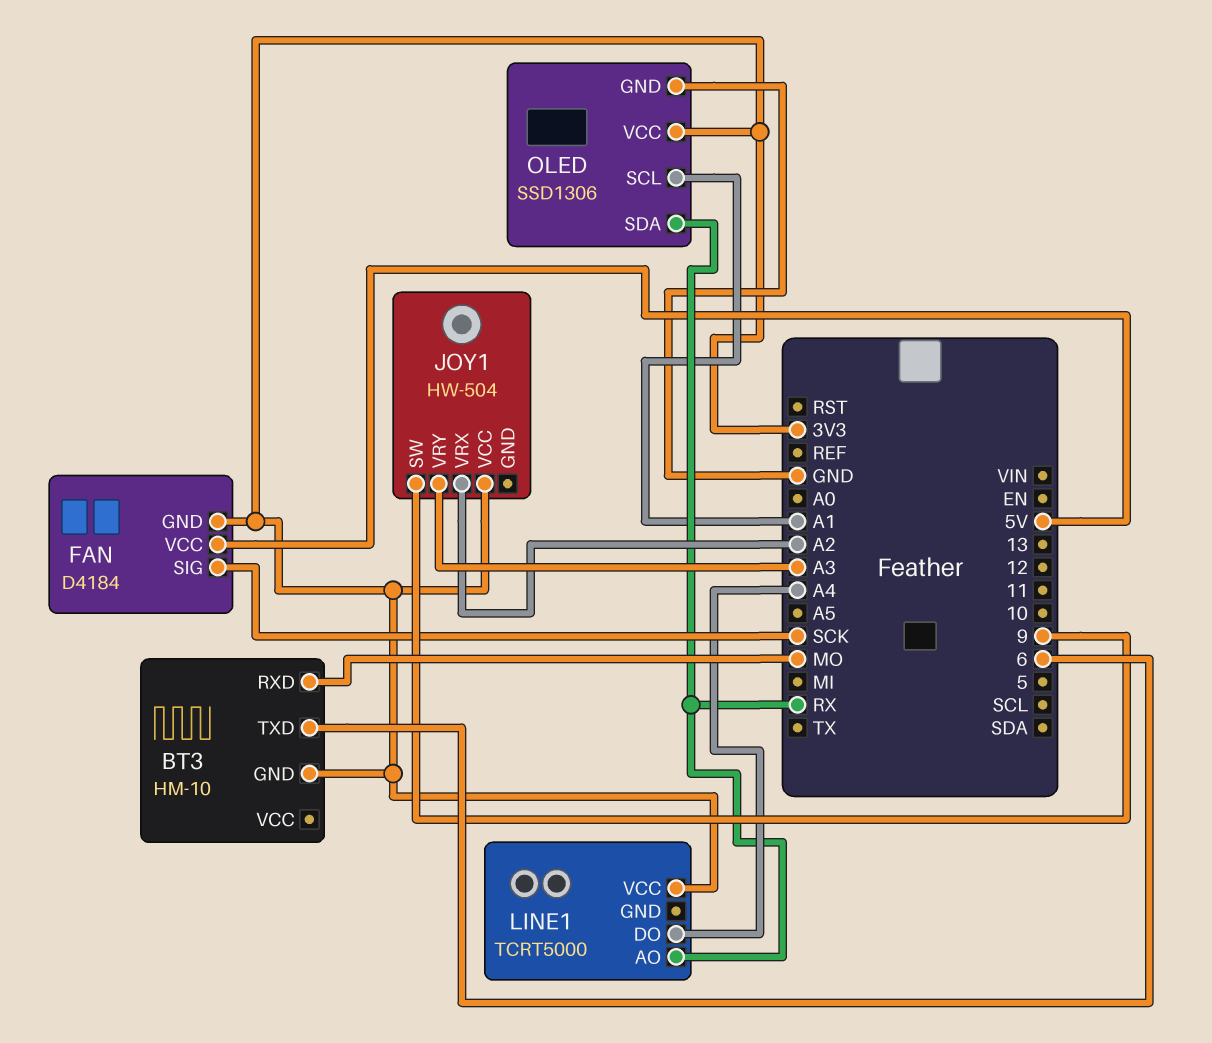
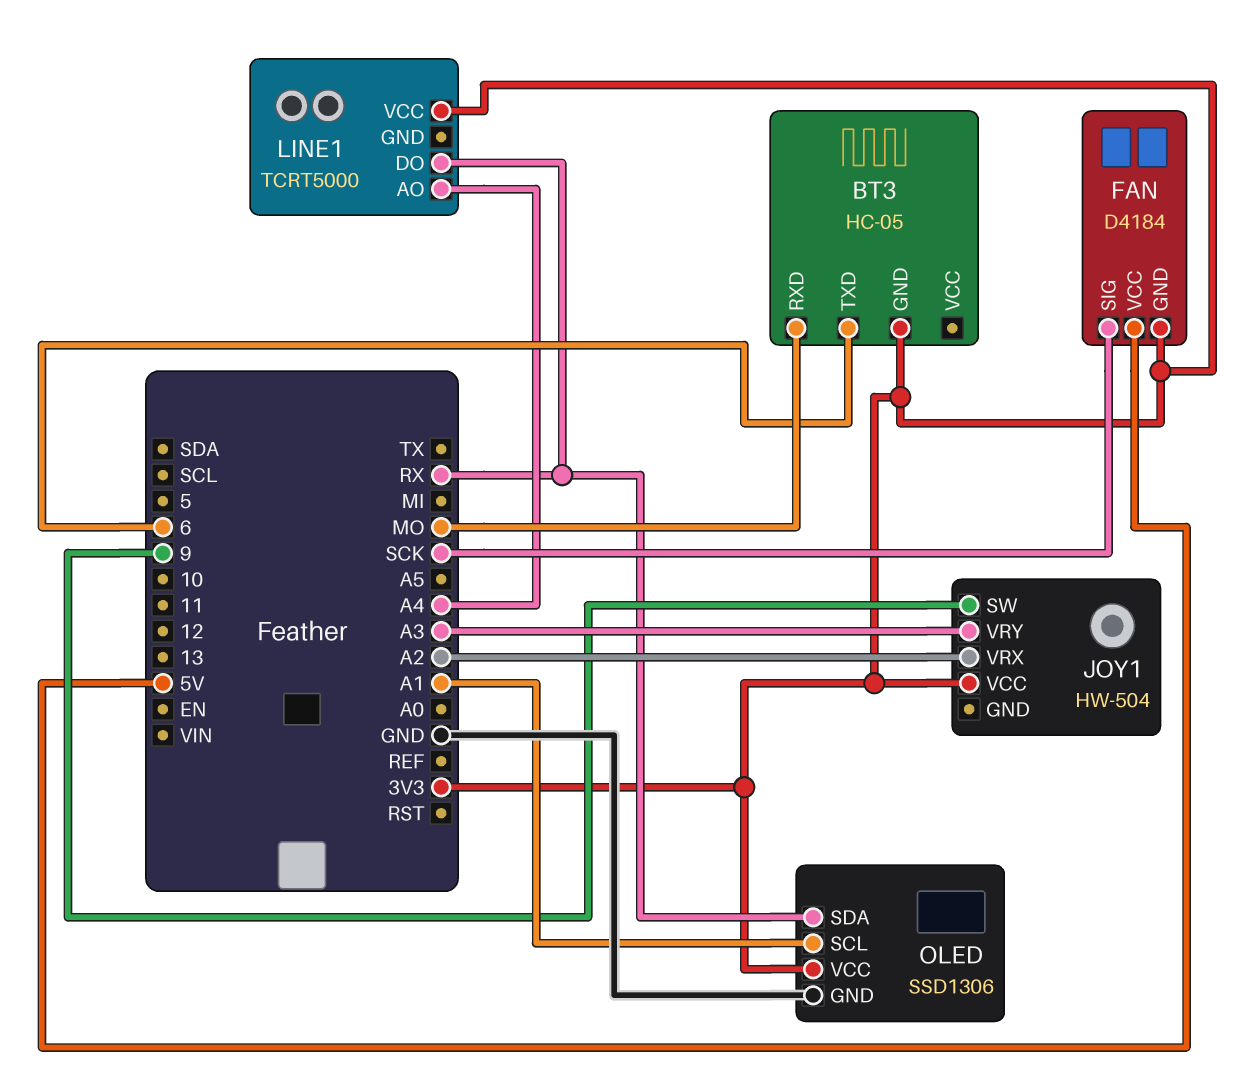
BT3: HM-10 -> HC-05
LINE1 pin AO: RX -> A4
LINE1 pin DO: A4 -> RX

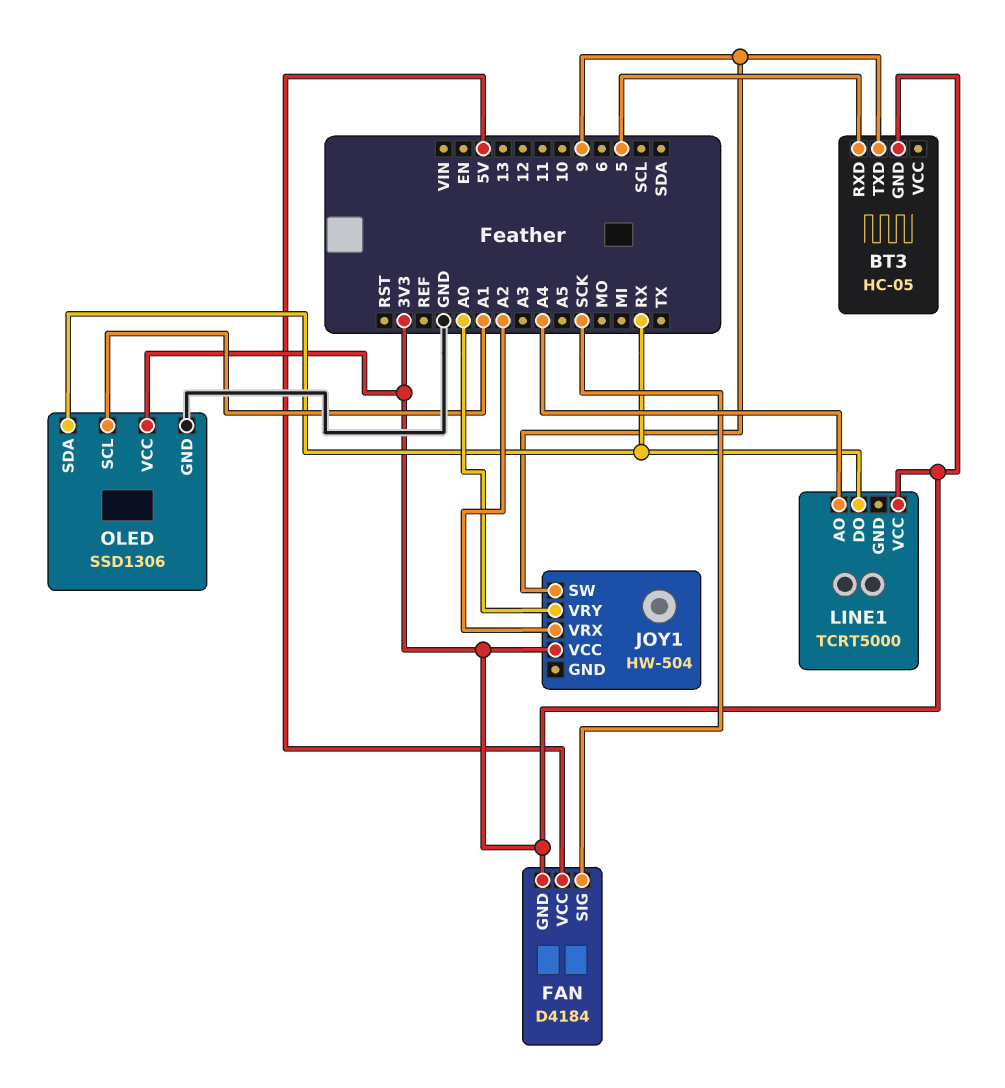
BT3 pin RXD: MO -> 5
BT3 pin TXD: 6 -> 9
JOY1 pin VRY: A3 -> A0

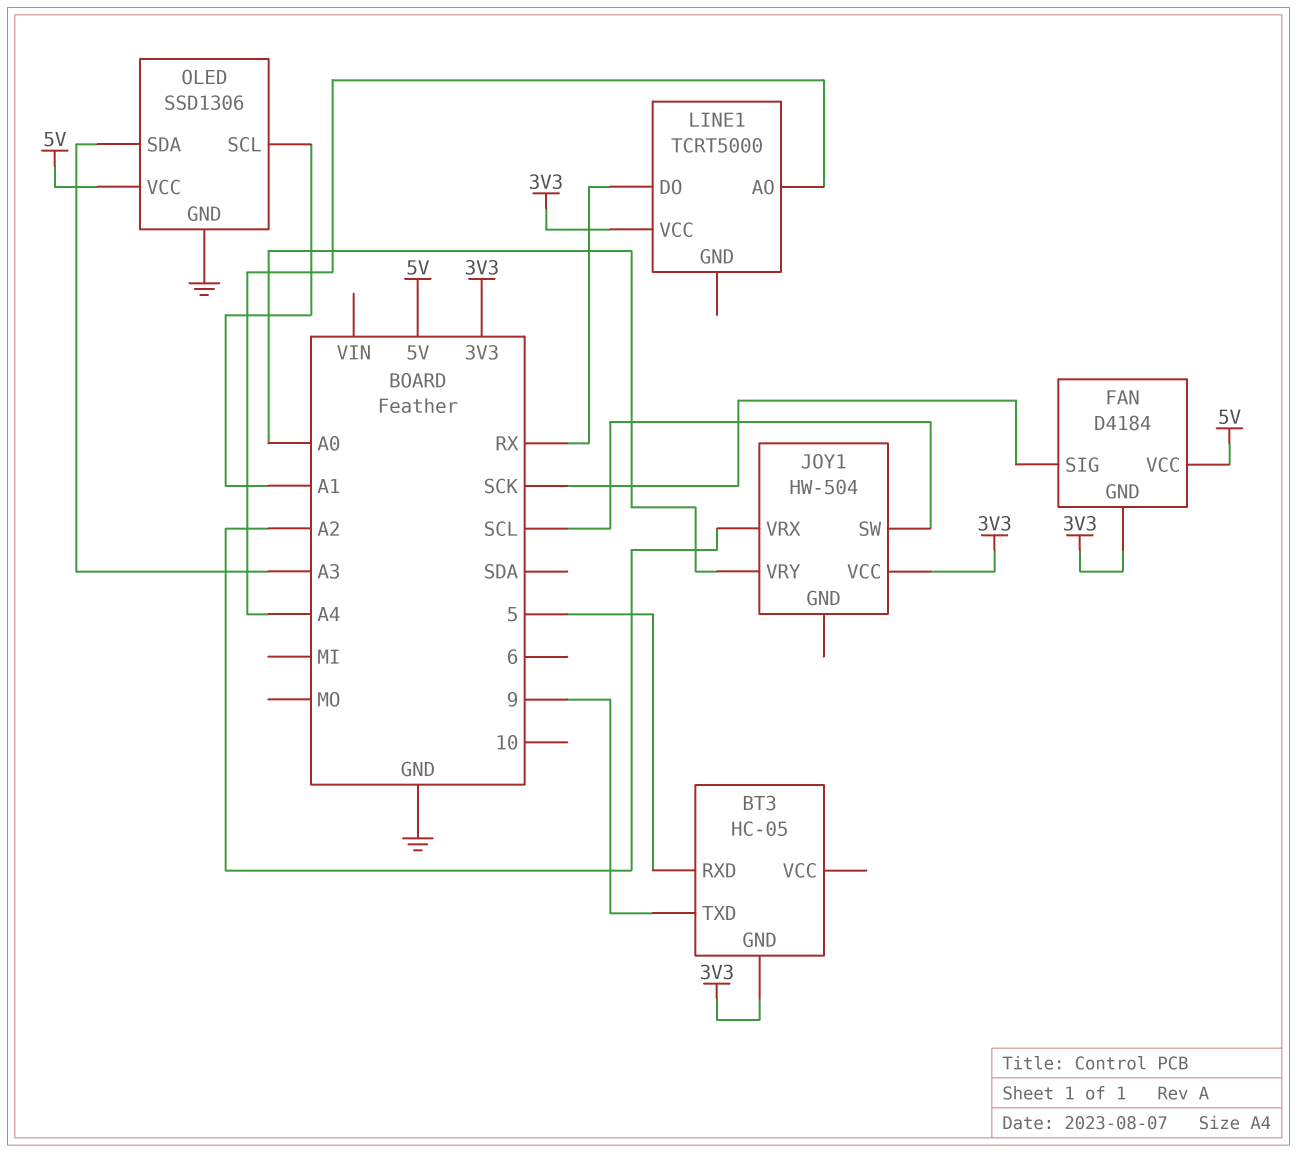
JOY1 pin SW: 9 -> SCL
OLED pin SDA: RX -> A3
OLED pin VCC: 3V3 -> 5V

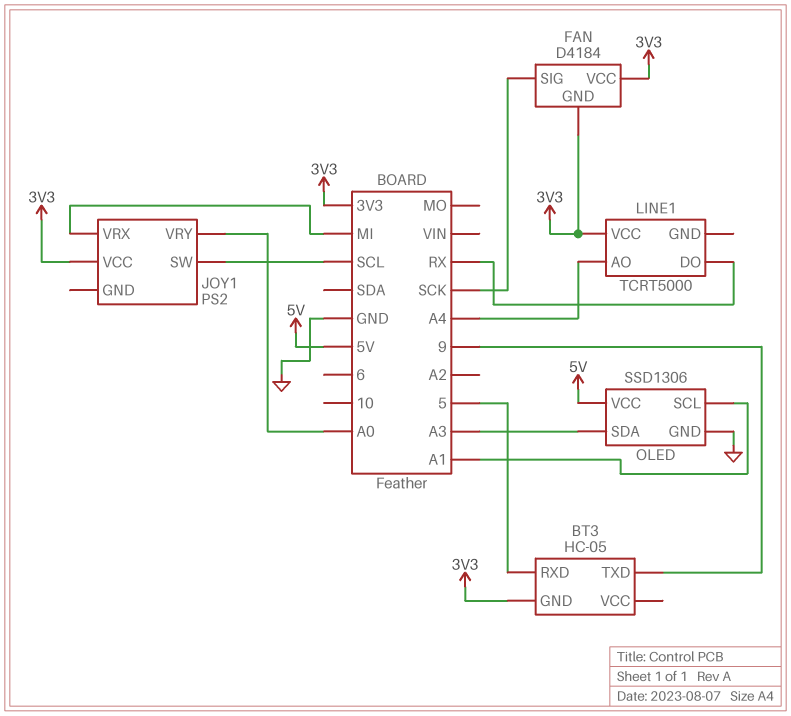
FAN pin VCC: 5V -> 3V3
JOY1: HW-504 -> PS2
JOY1 pin VRX: A2 -> MI

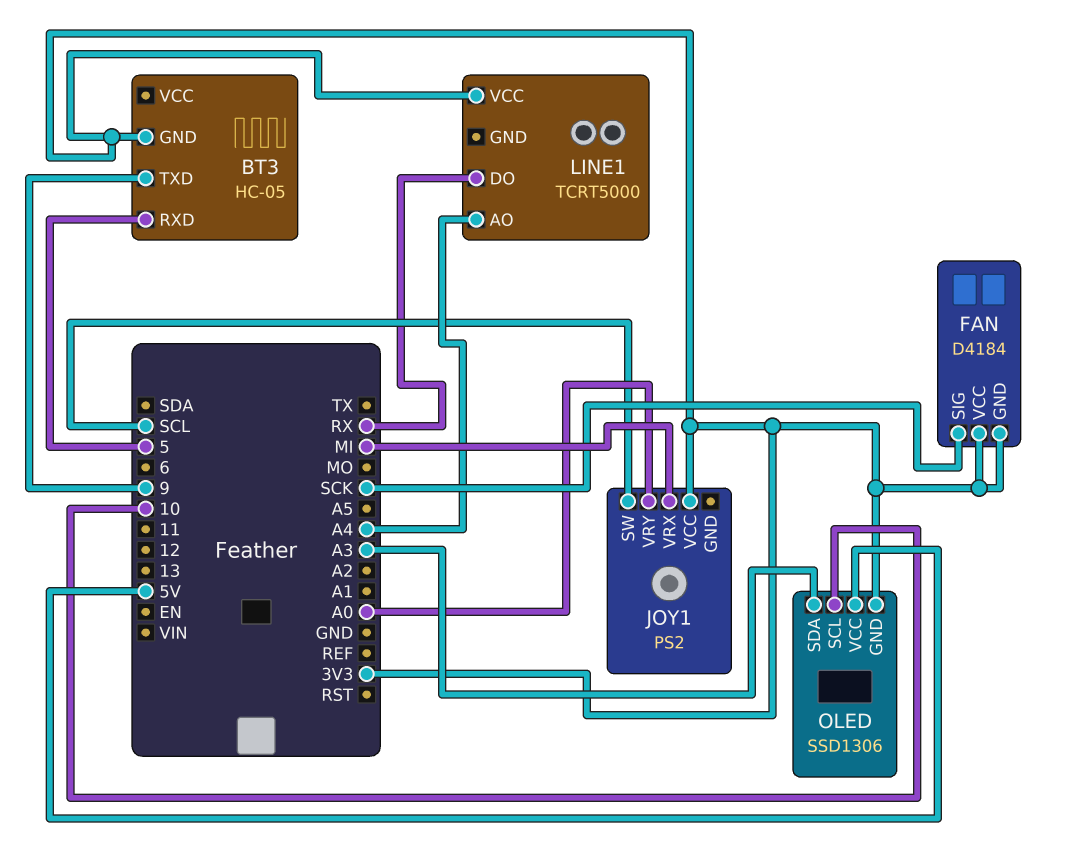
OLED pin GND: GND -> 3V3
OLED pin SCL: A1 -> 10

